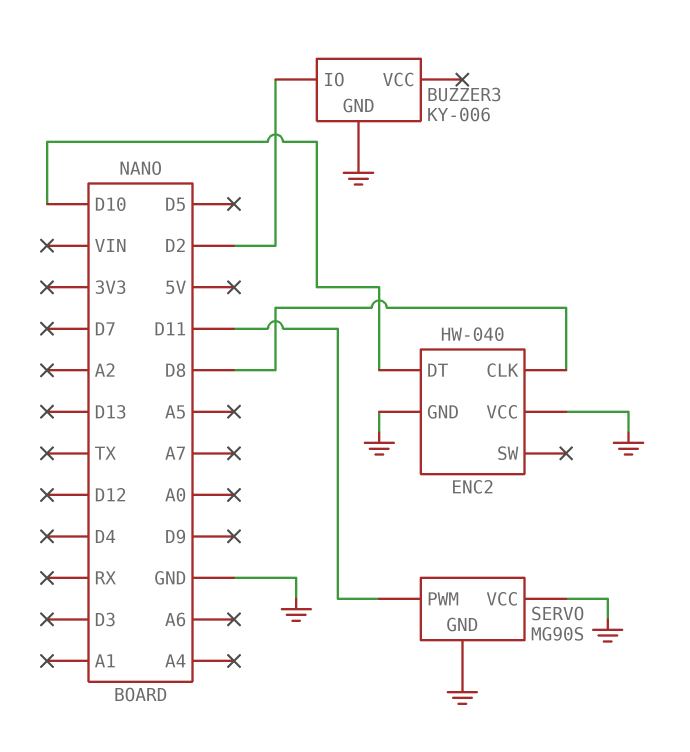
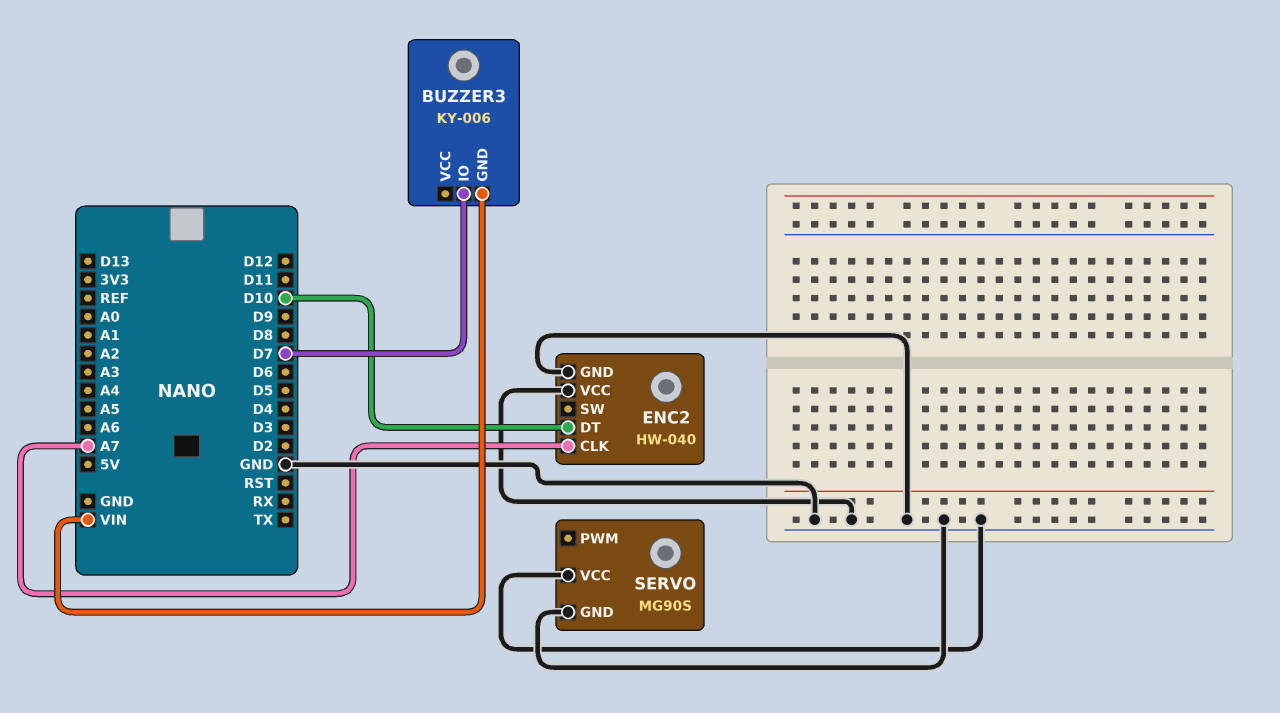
BUZZER3 pin GND: GND -> VIN
BUZZER3 pin IO: D2 -> D7
ENC2 pin CLK: D8 -> A7
SERVO pin PWM: D11 -> none

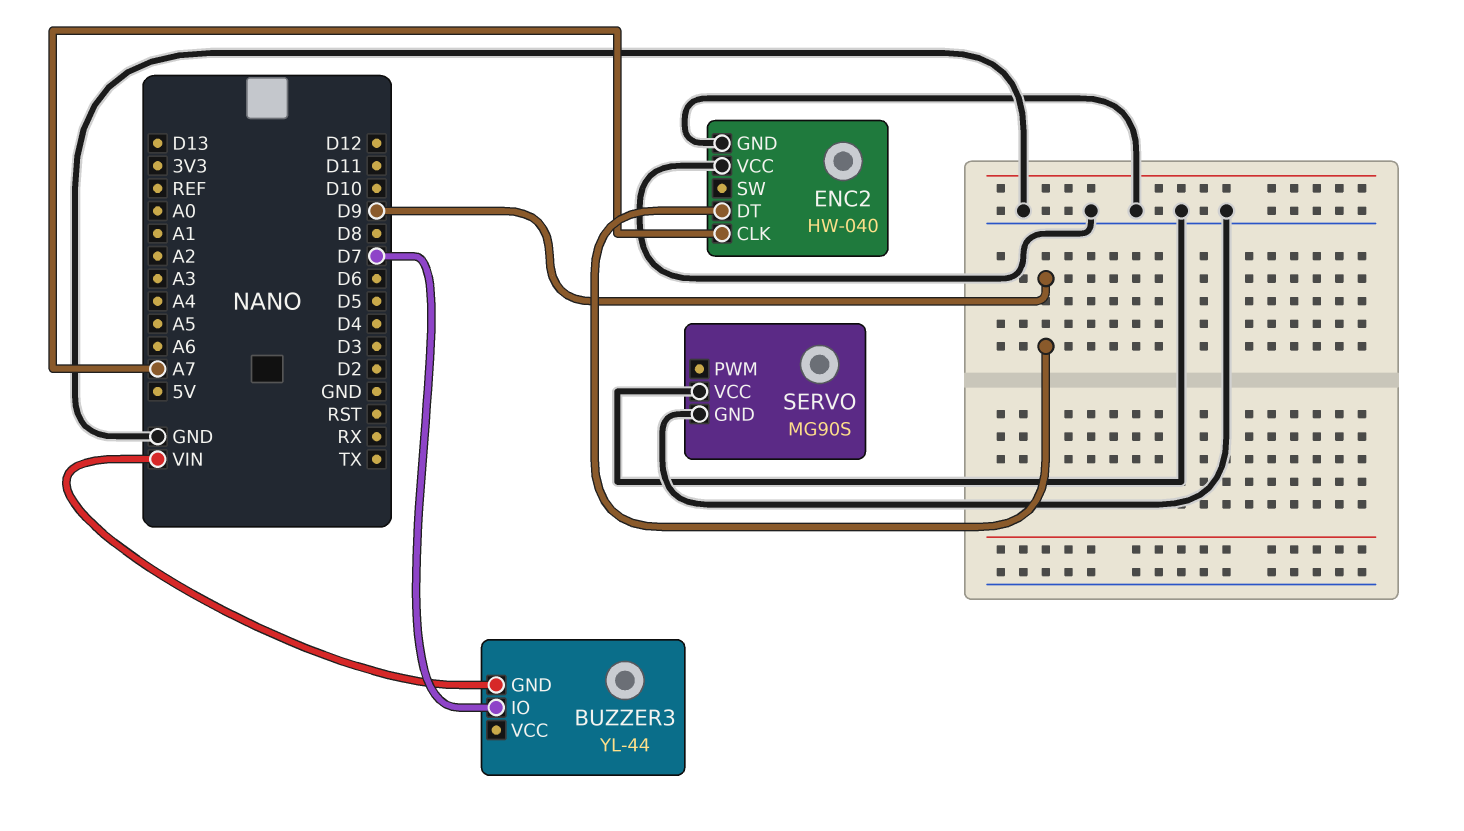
BUZZER3: KY-006 -> YL-44
ENC2 pin DT: D10 -> D9

